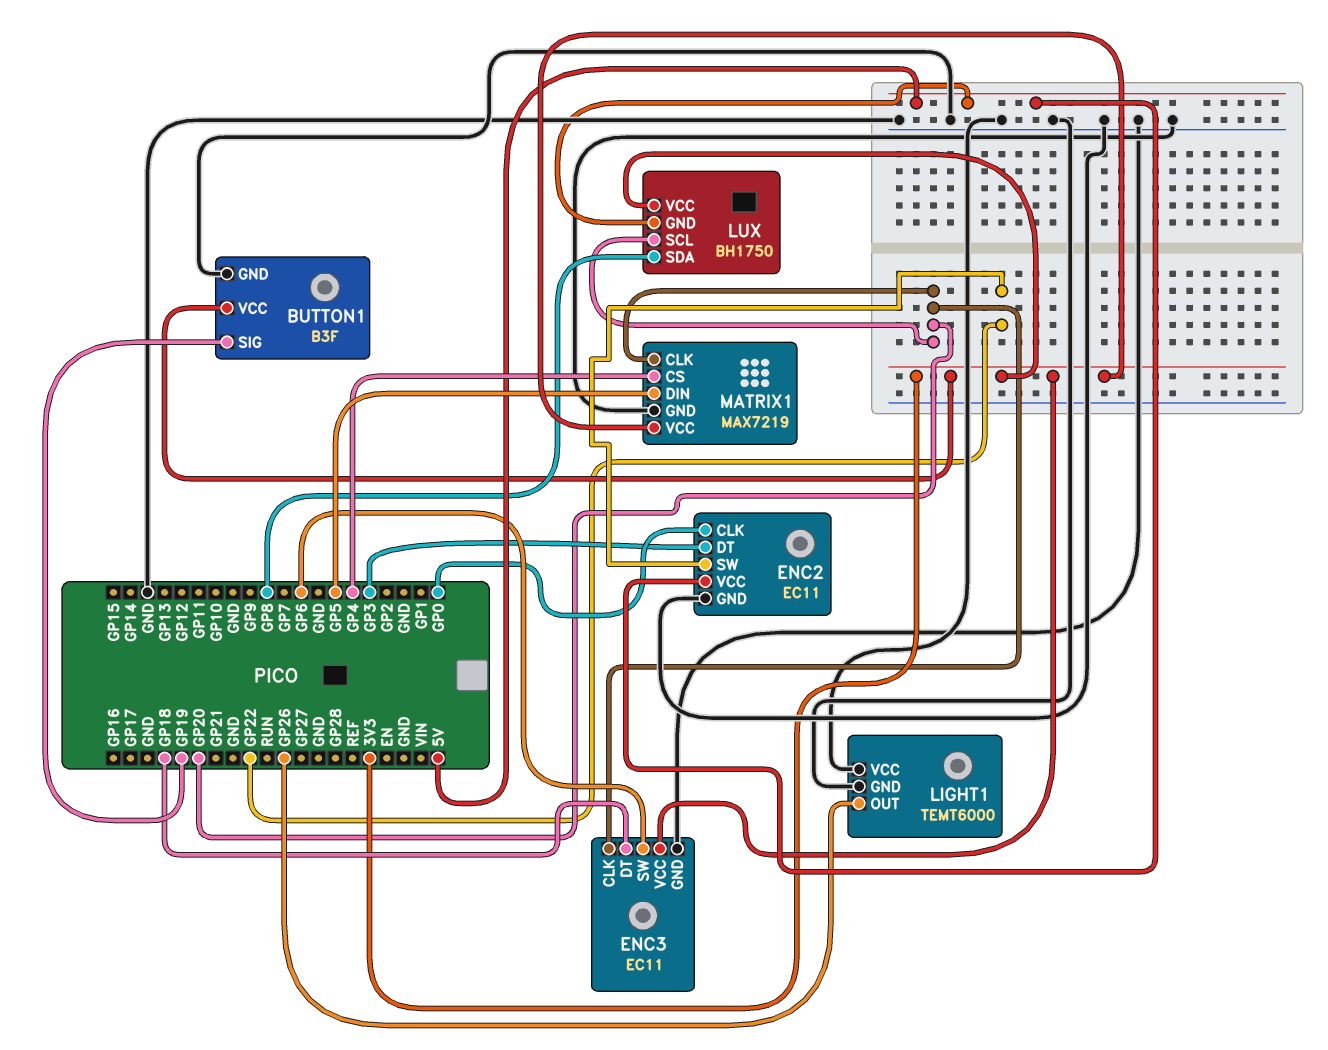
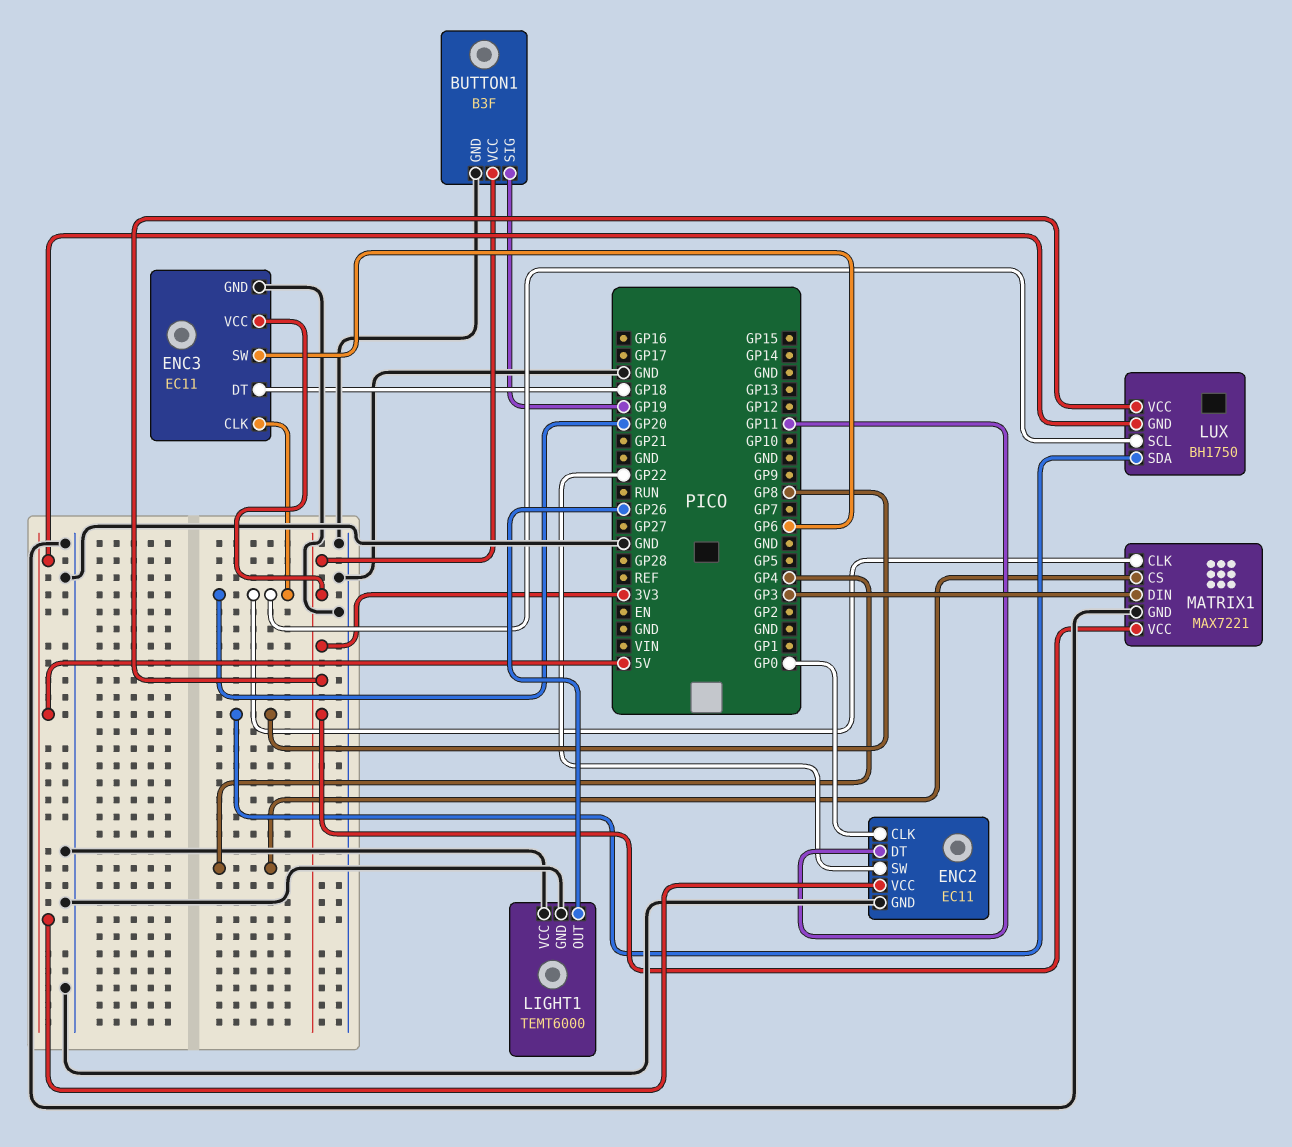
ENC2 pin DT: GP3 -> GP11
MATRIX1: MAX7219 -> MAX7221
MATRIX1 pin DIN: GP5 -> GP3

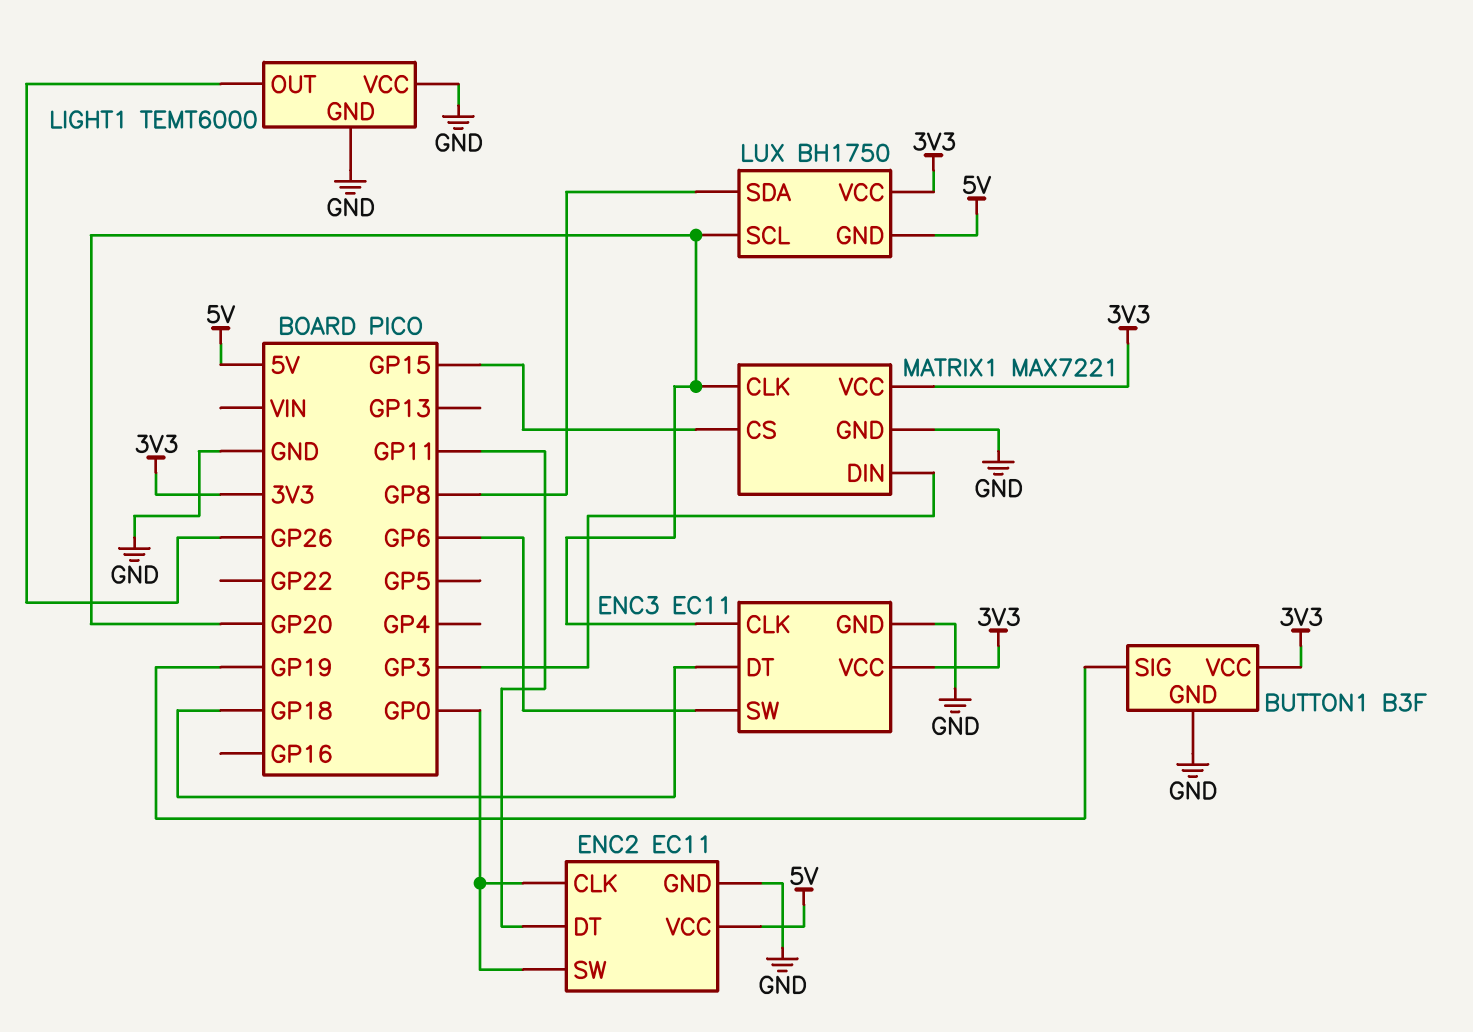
ENC2 pin SW: GP22 -> GP0
MATRIX1 pin CS: GP4 -> GP15

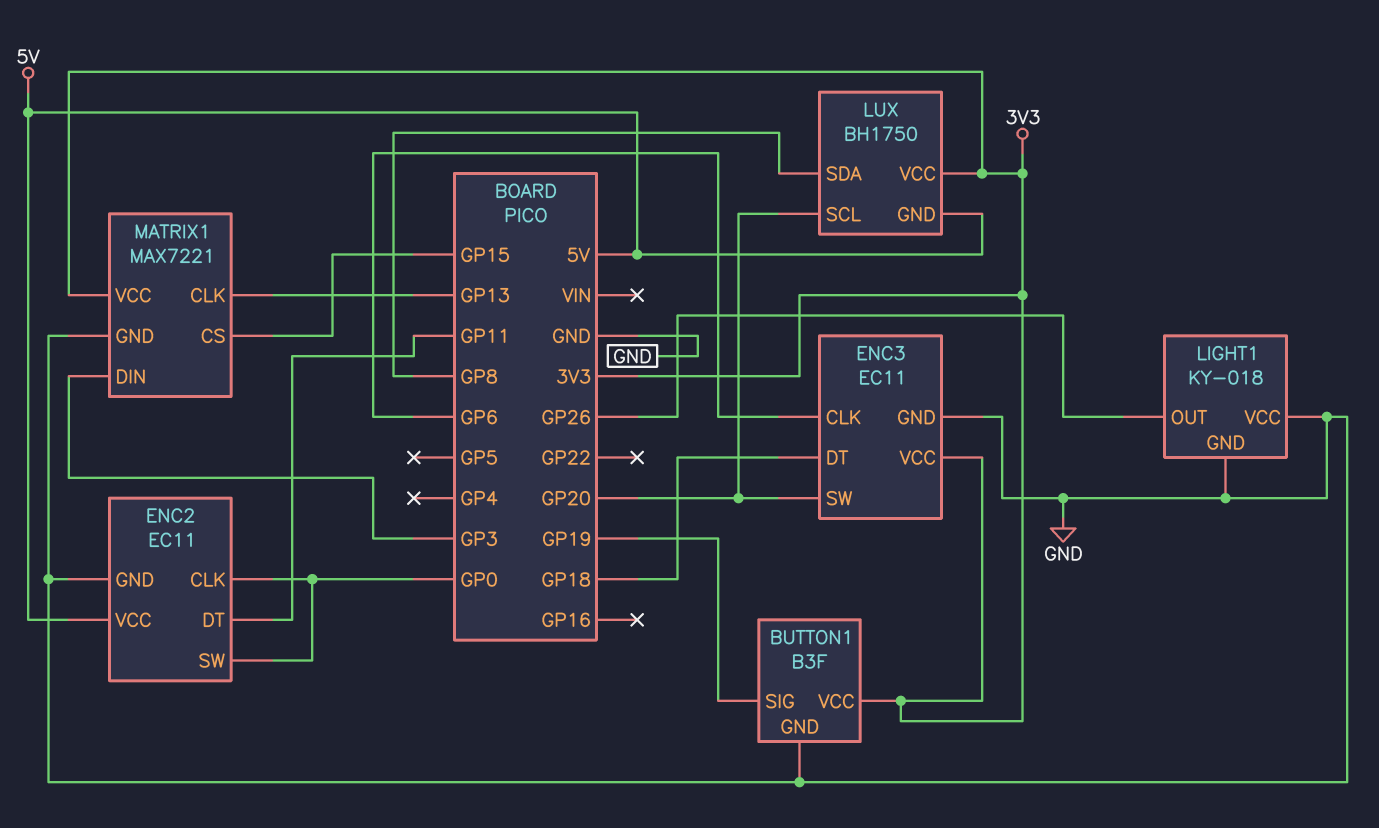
ENC3 pin CLK: GP20 -> GP6
ENC3 pin SW: GP6 -> GP20
LIGHT1: TEMT6000 -> KY-018
MATRIX1 pin CLK: GP20 -> GP13

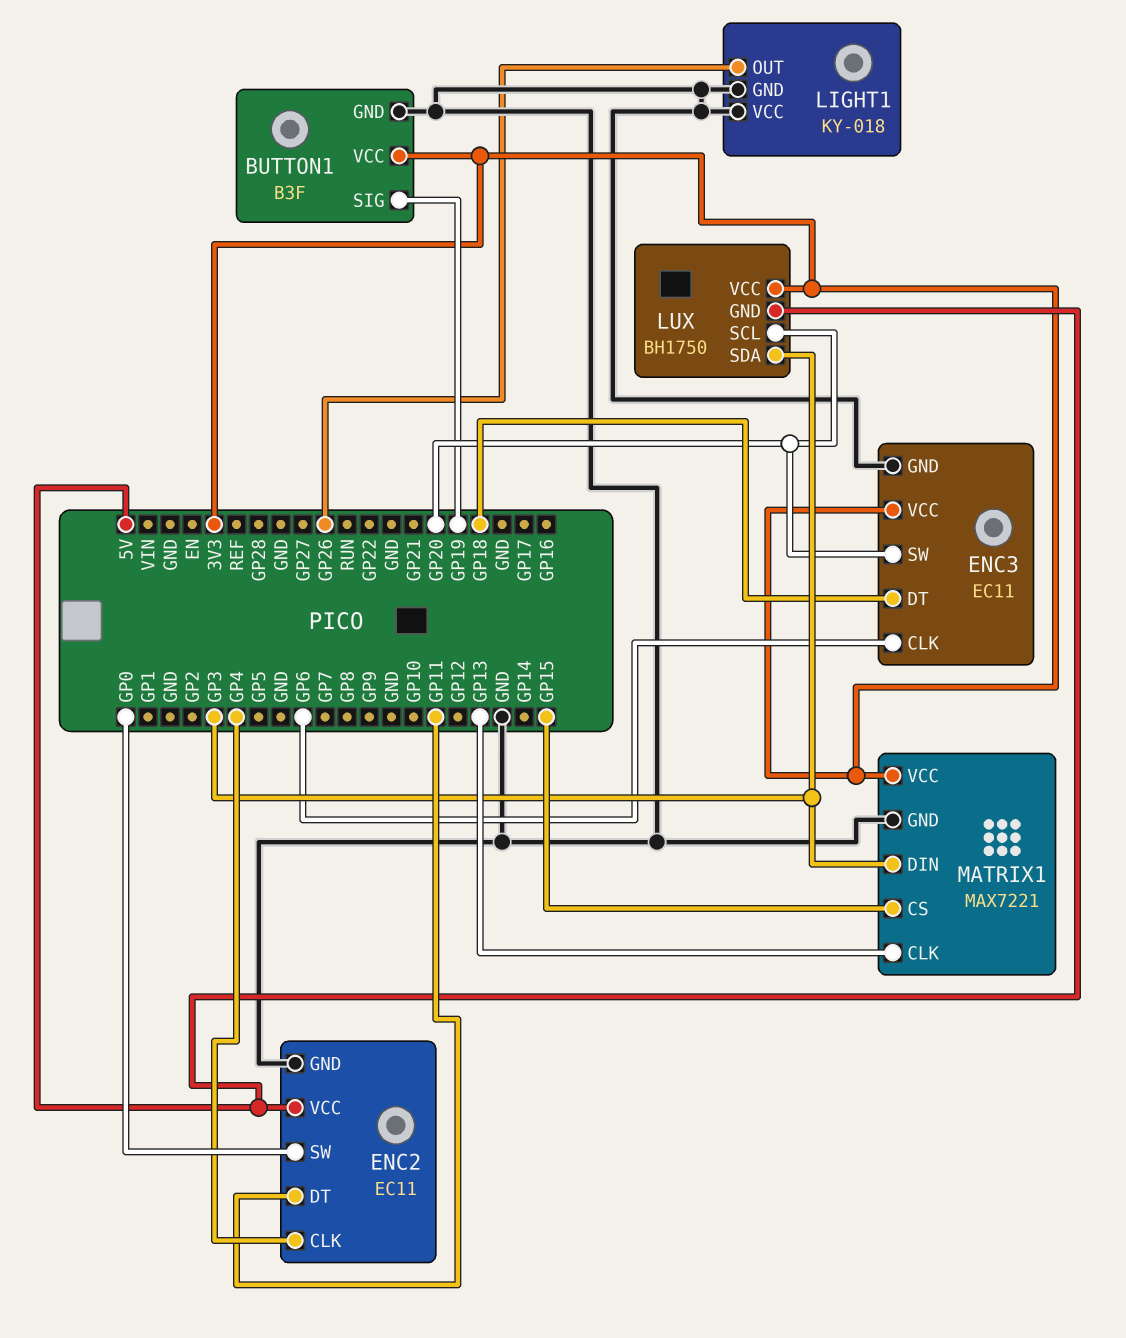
ENC2 pin CLK: GP0 -> GP4
LUX pin SDA: GP8 -> GP3

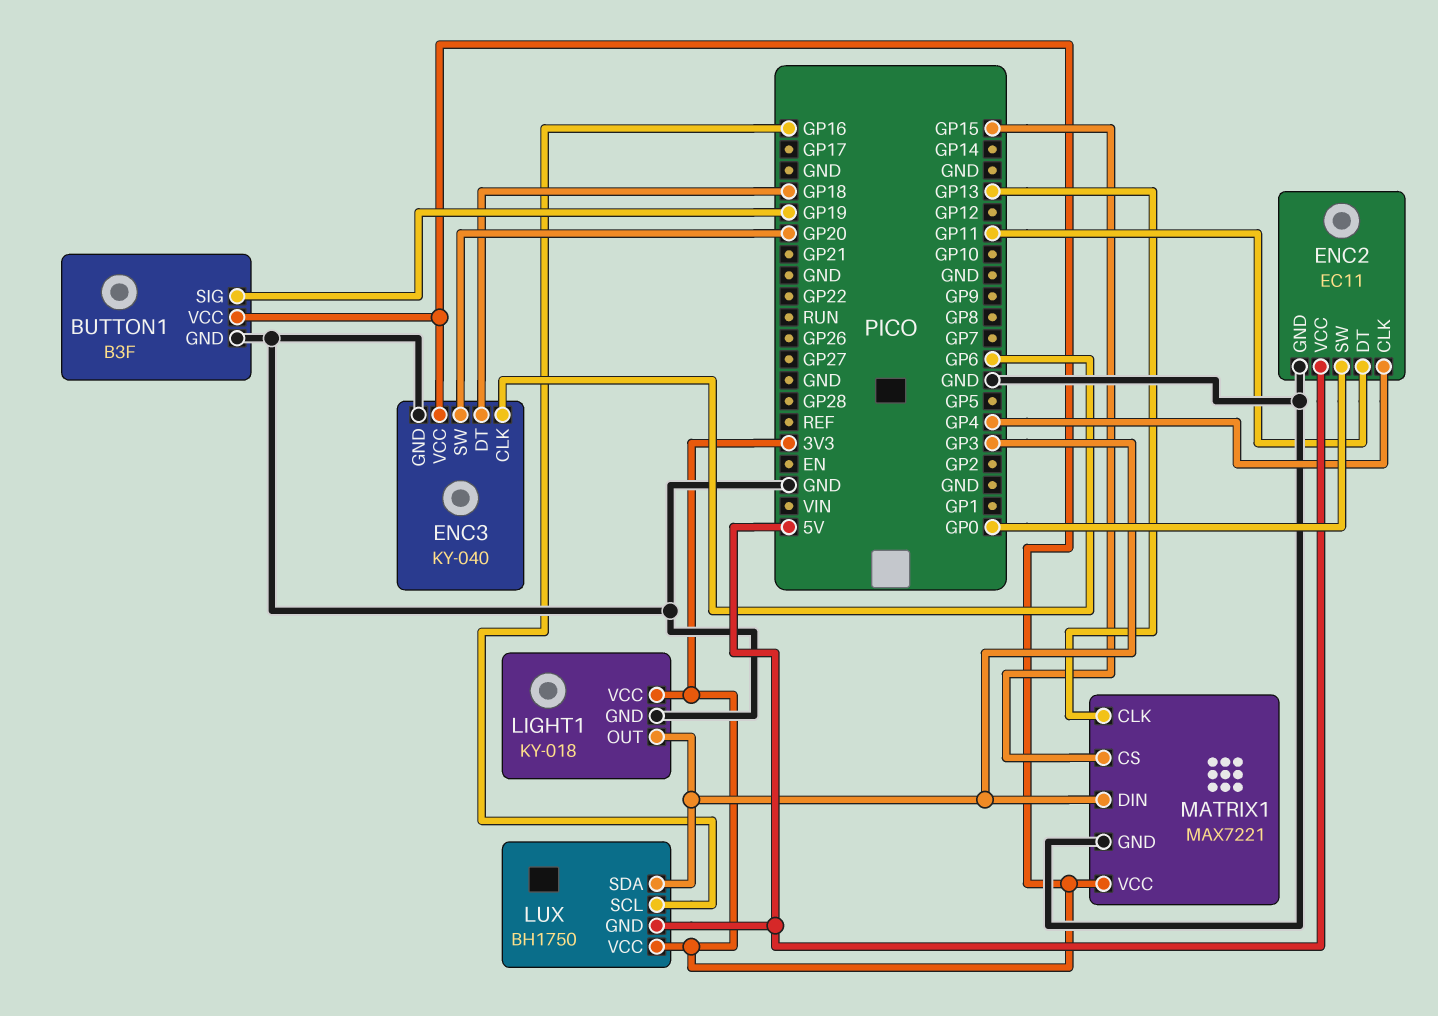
ENC3: EC11 -> KY-040
LIGHT1 pin OUT: GP26 -> GP3
LIGHT1 pin VCC: GND -> 3V3
LUX pin SCL: GP20 -> GP16

